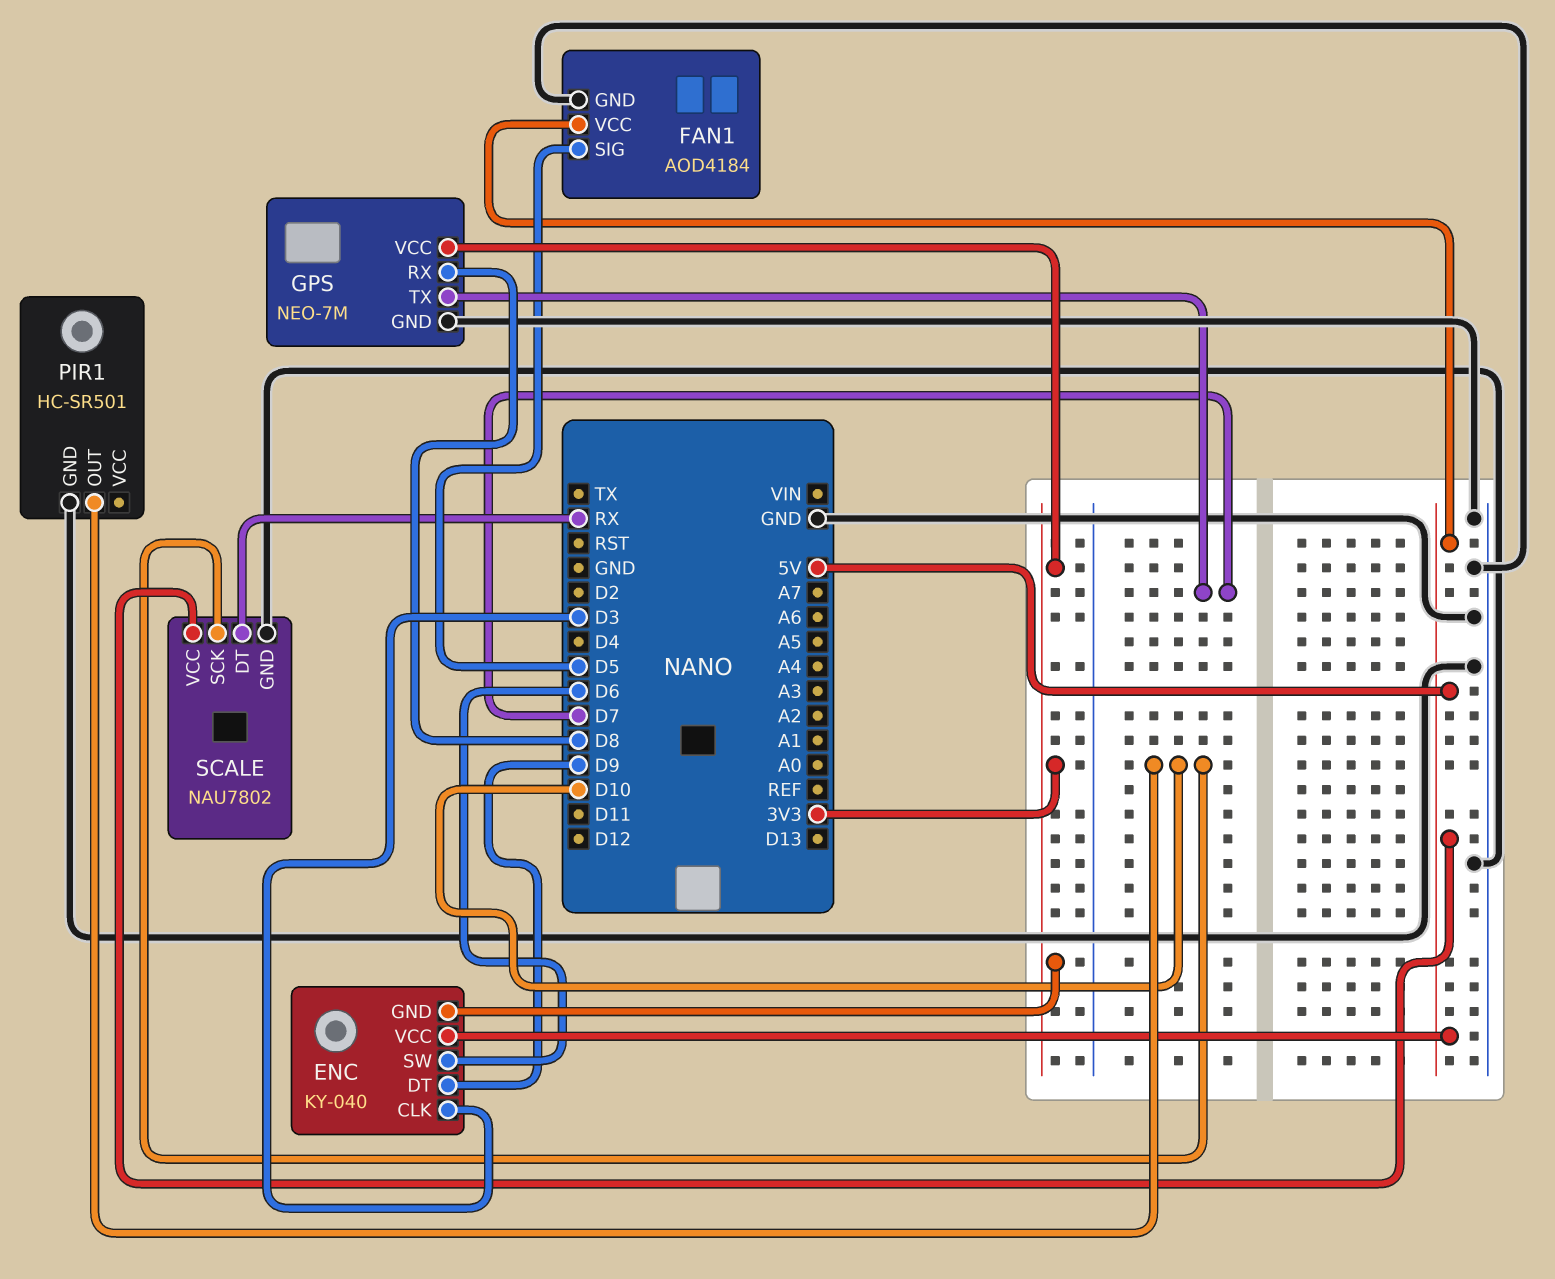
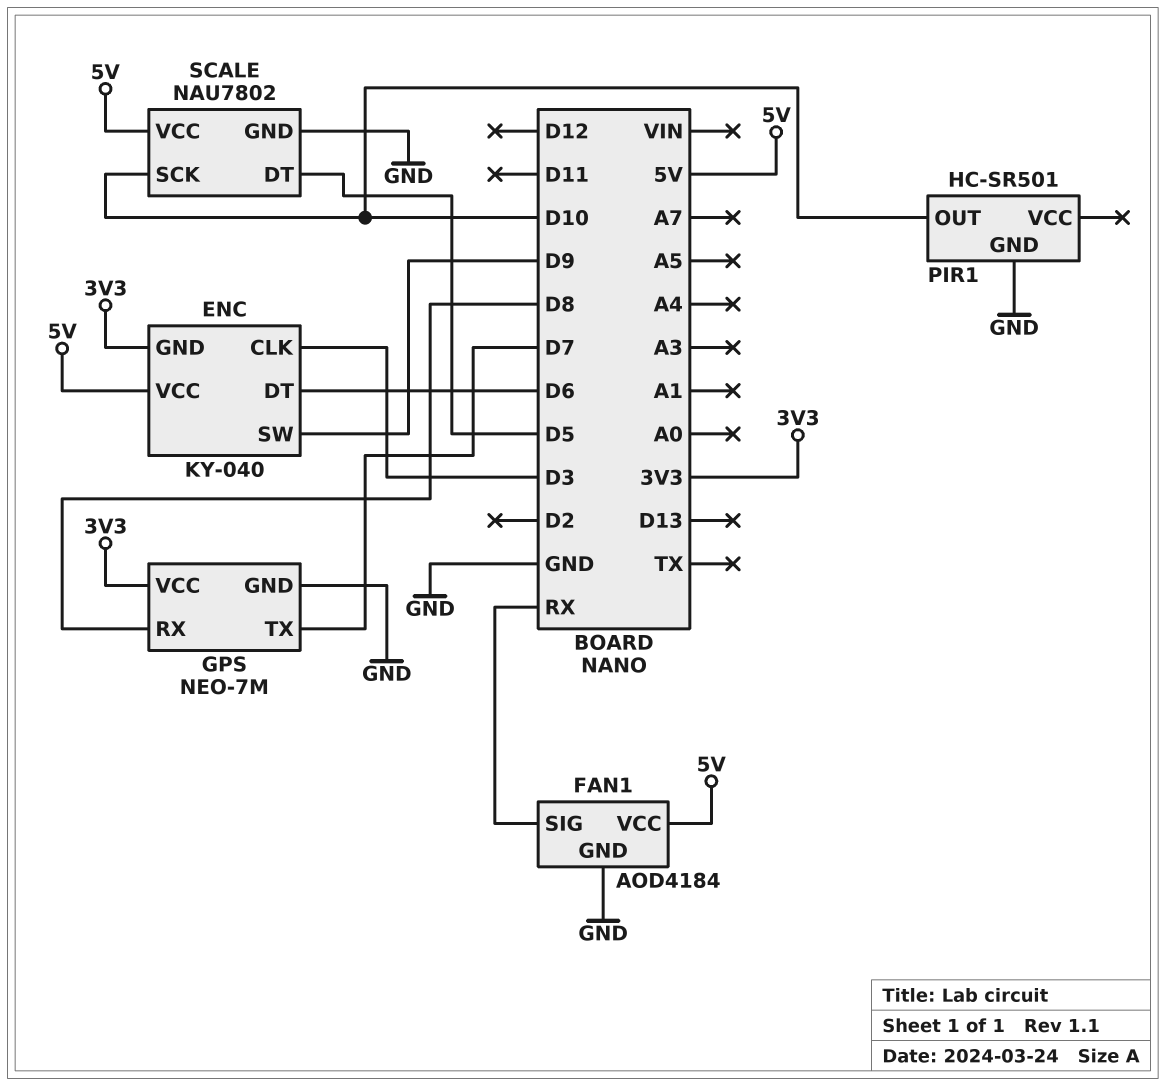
ENC pin DT: D9 -> D6
ENC pin SW: D6 -> D9
FAN1 pin SIG: D5 -> RX
SCALE pin DT: RX -> D5

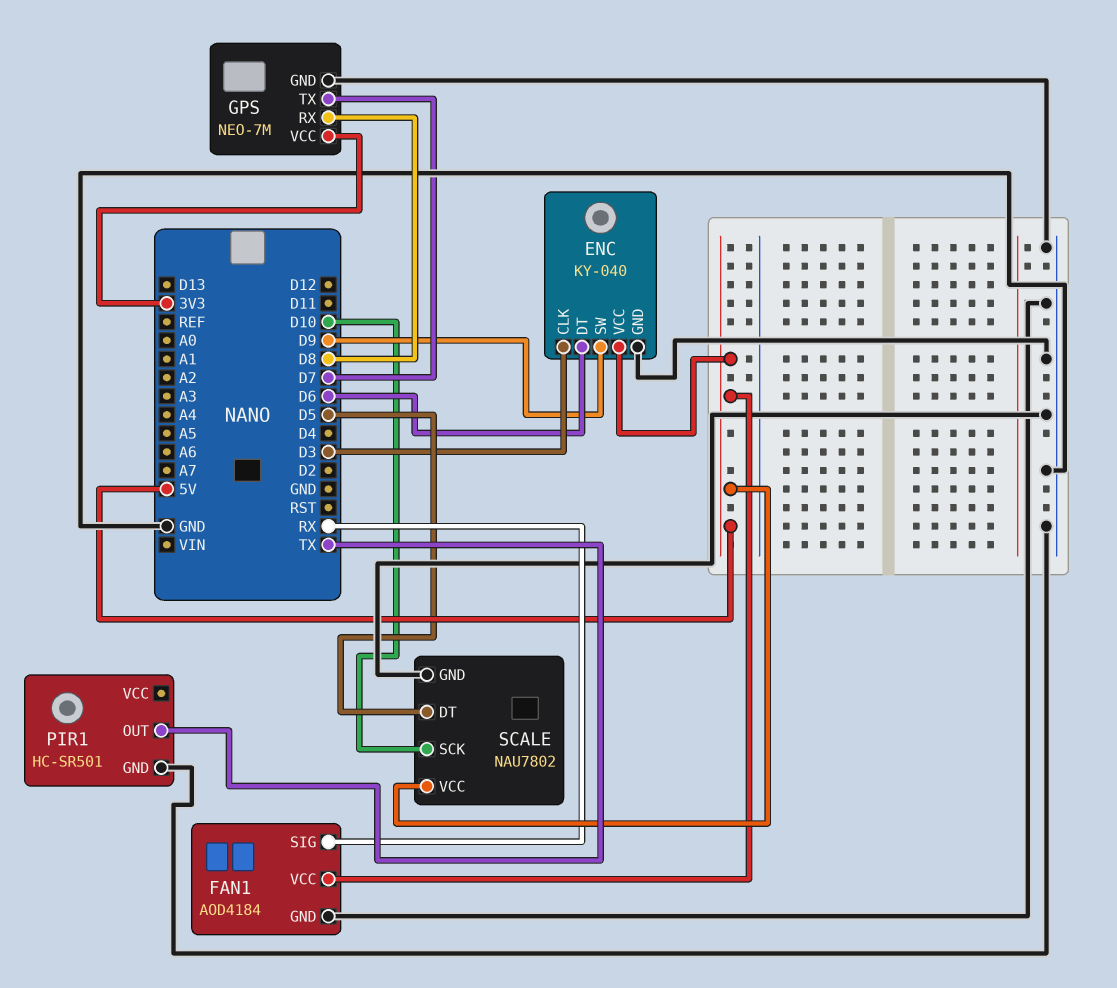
ENC pin GND: 3V3 -> GND
PIR1 pin OUT: D10 -> TX

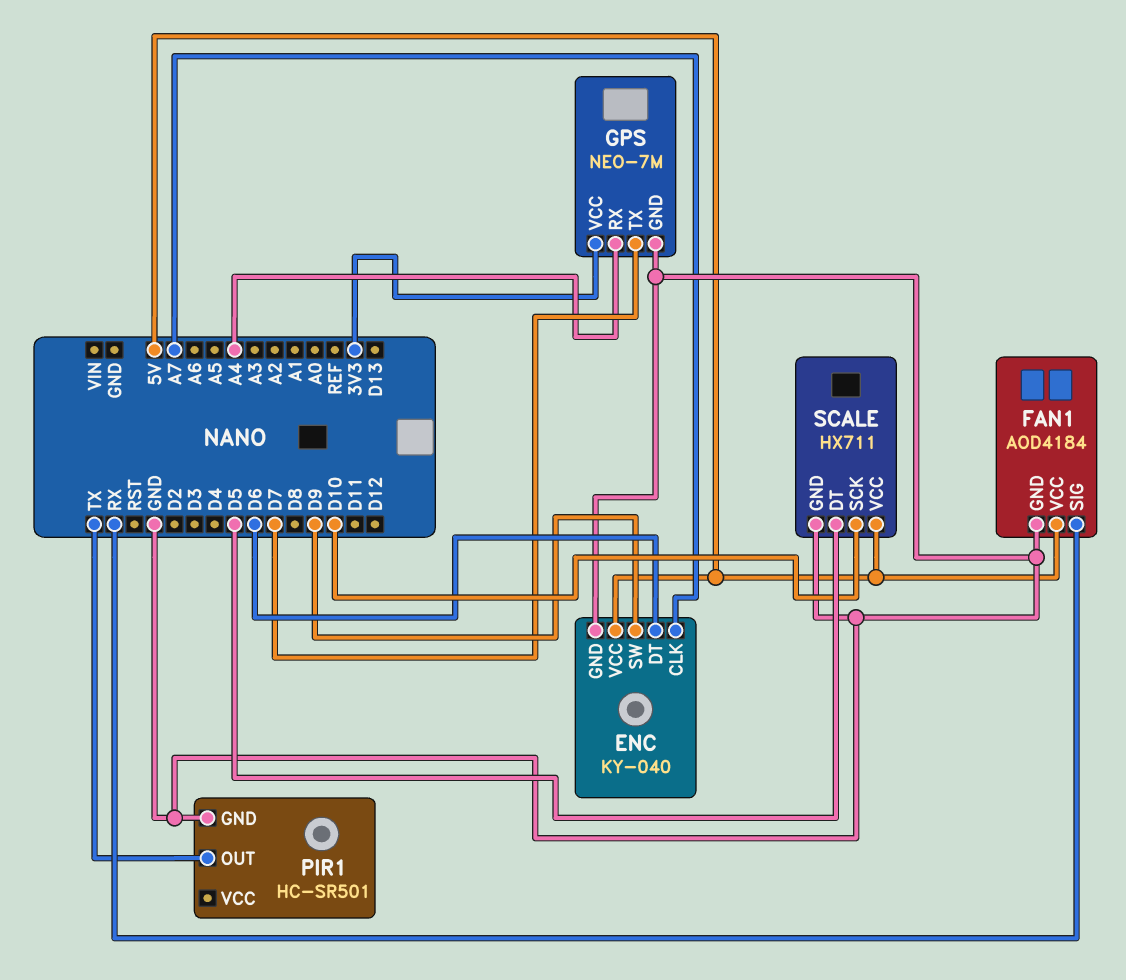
ENC pin CLK: D3 -> A7
GPS pin RX: D8 -> A4
SCALE: NAU7802 -> HX711

